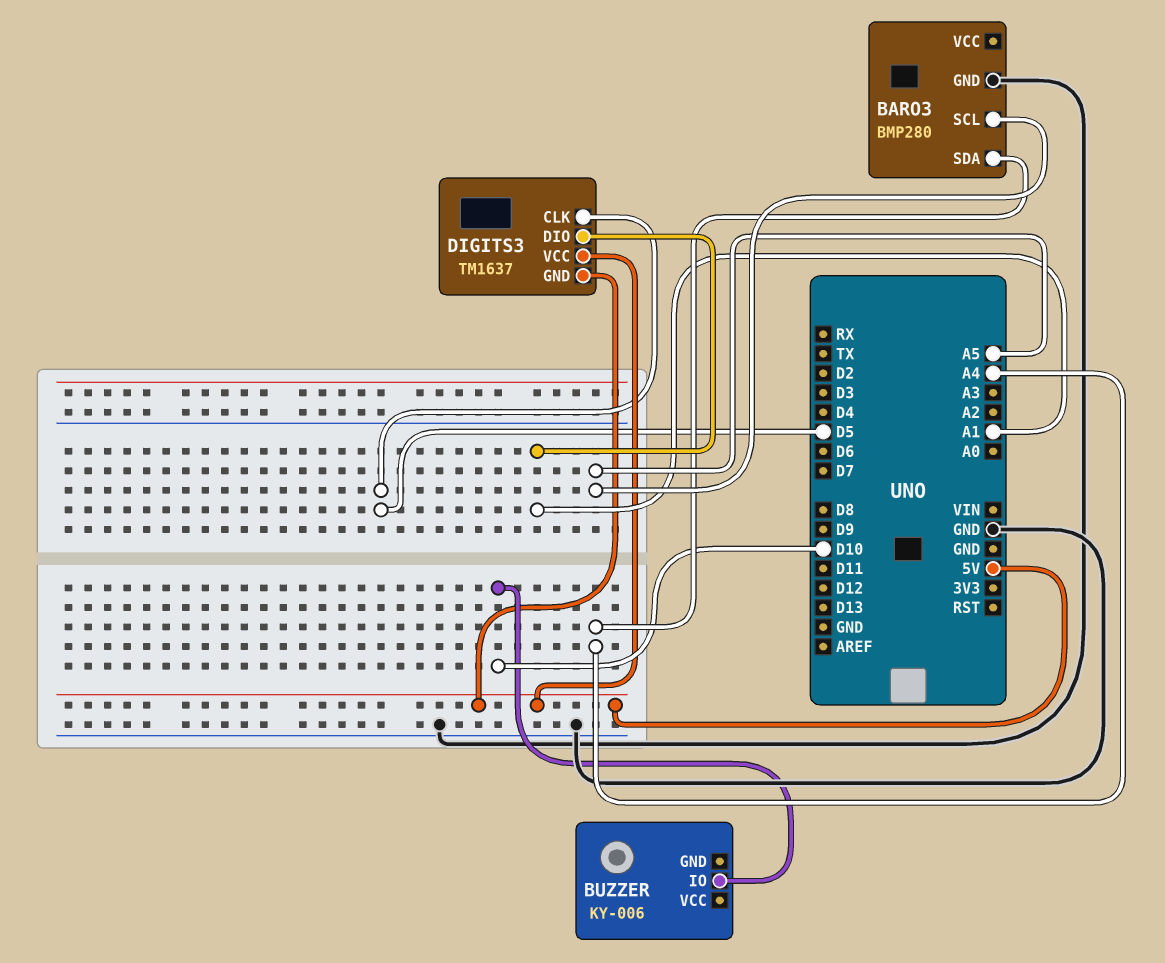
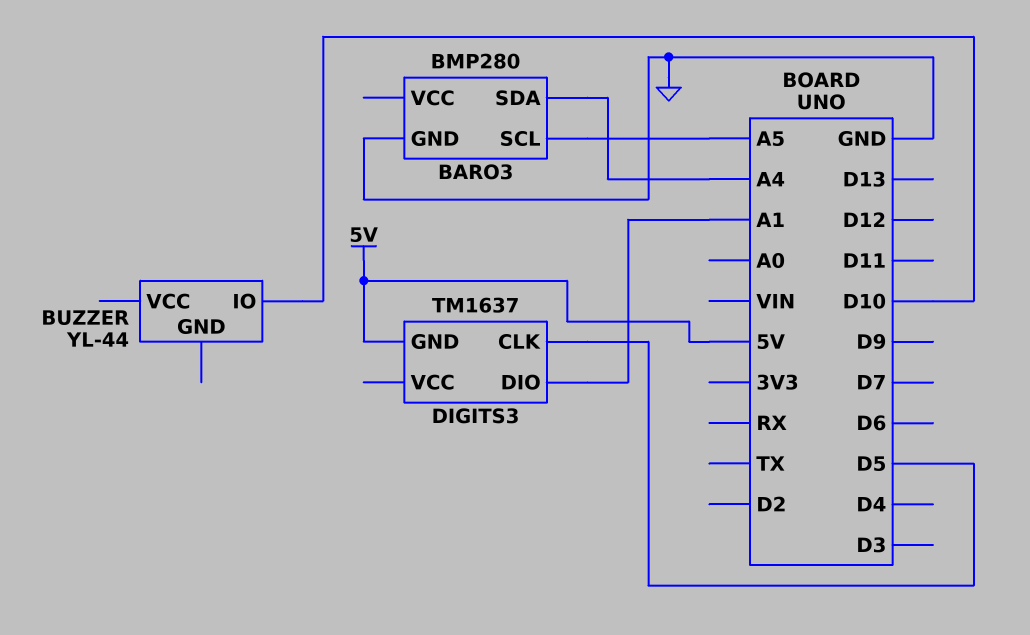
BUZZER: KY-006 -> YL-44
DIGITS3 pin VCC: 5V -> none

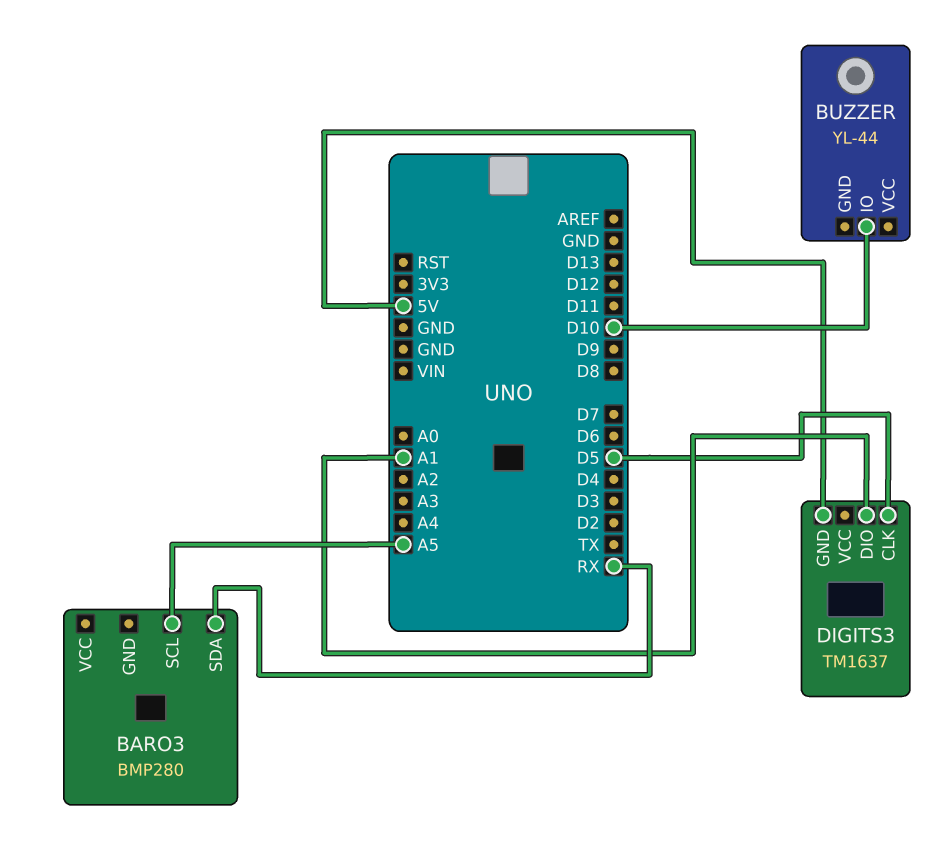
BARO3 pin GND: GND -> none
BARO3 pin SDA: A4 -> RX

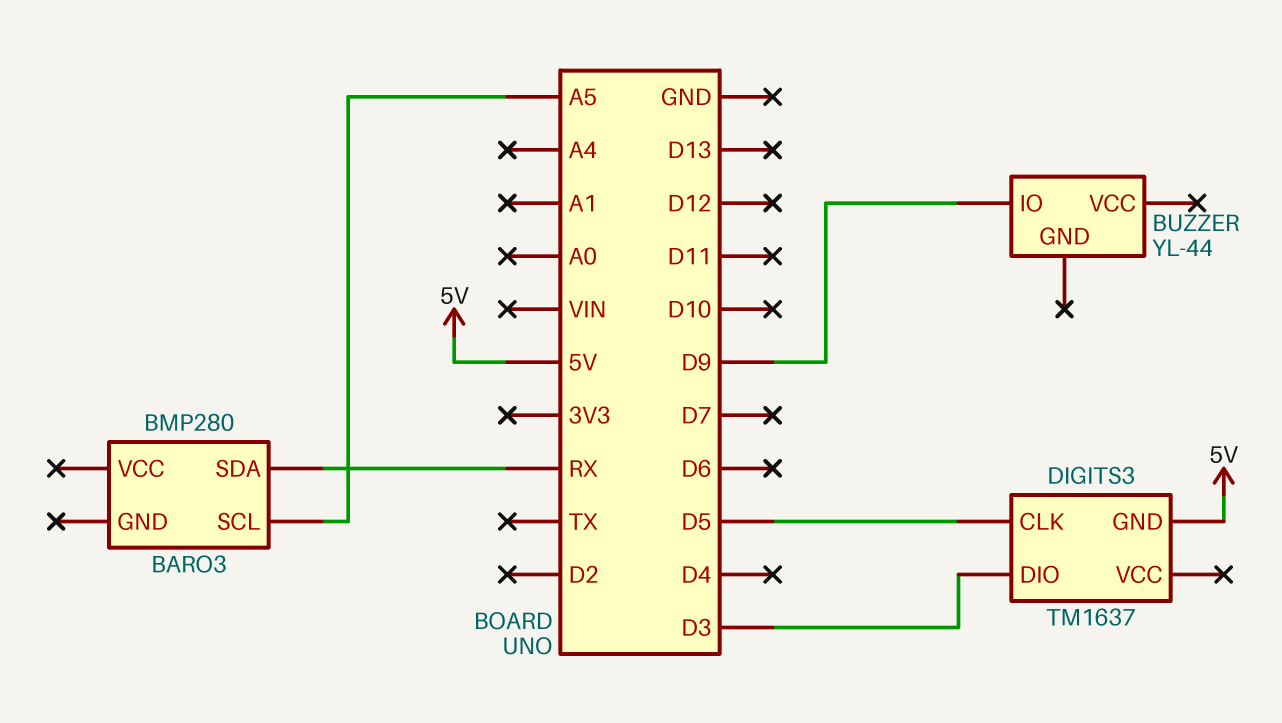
BUZZER pin IO: D10 -> D9
DIGITS3 pin DIO: A1 -> D3

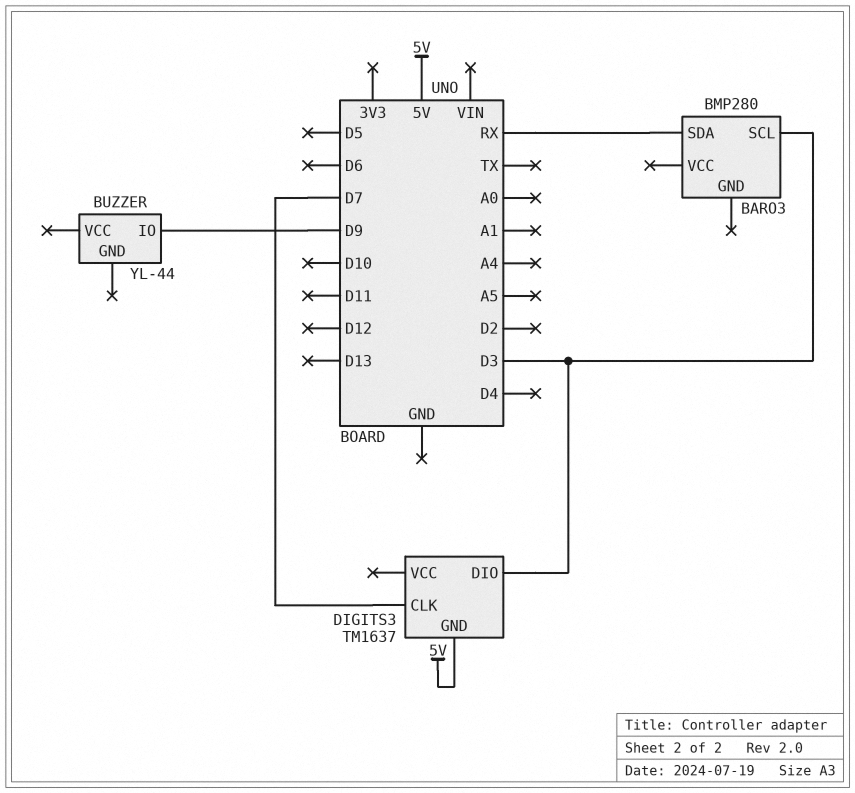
BARO3 pin SCL: A5 -> D3
DIGITS3 pin CLK: D5 -> D7

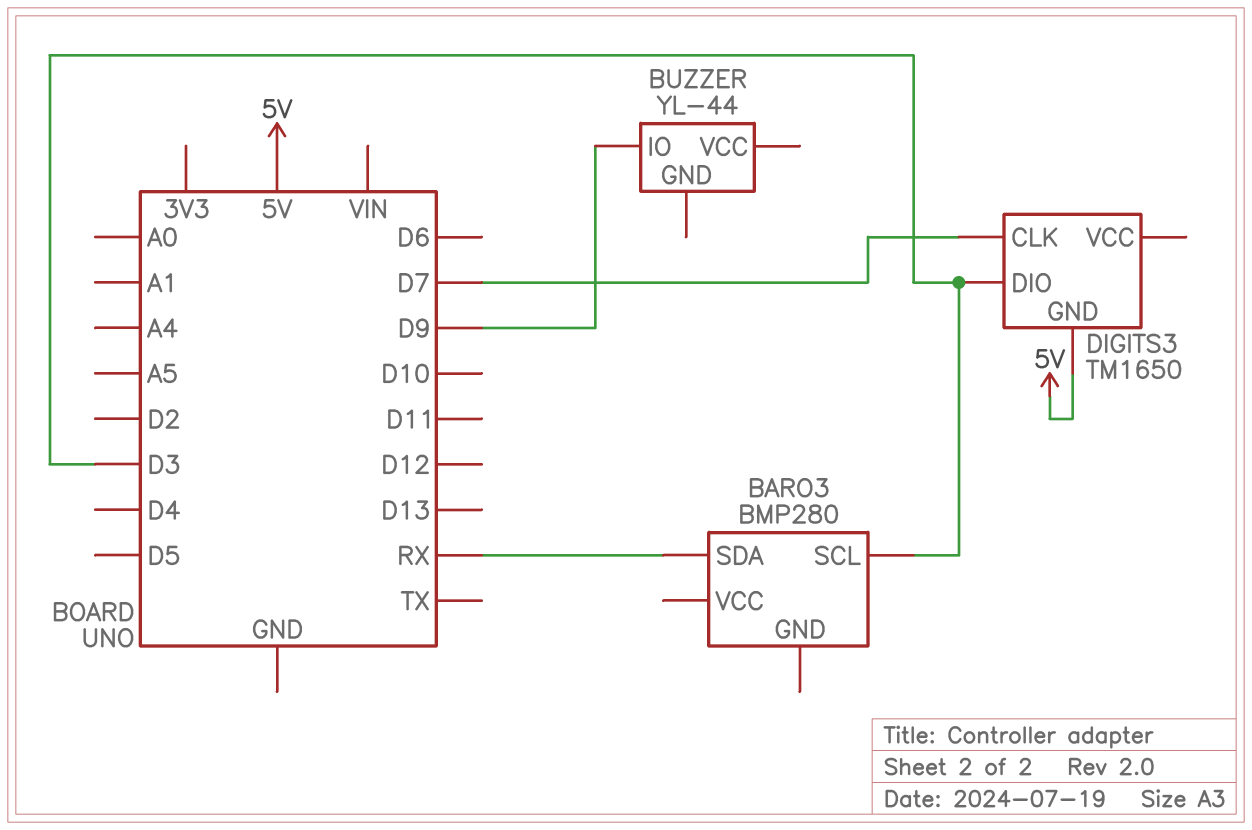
DIGITS3: TM1637 -> TM1650

